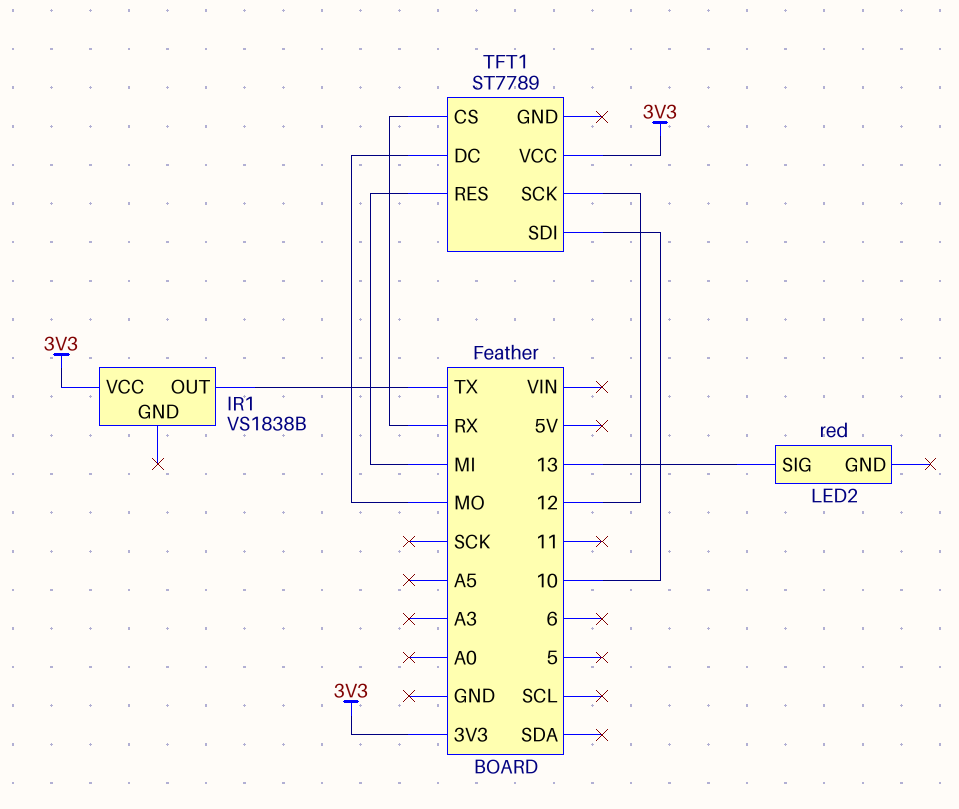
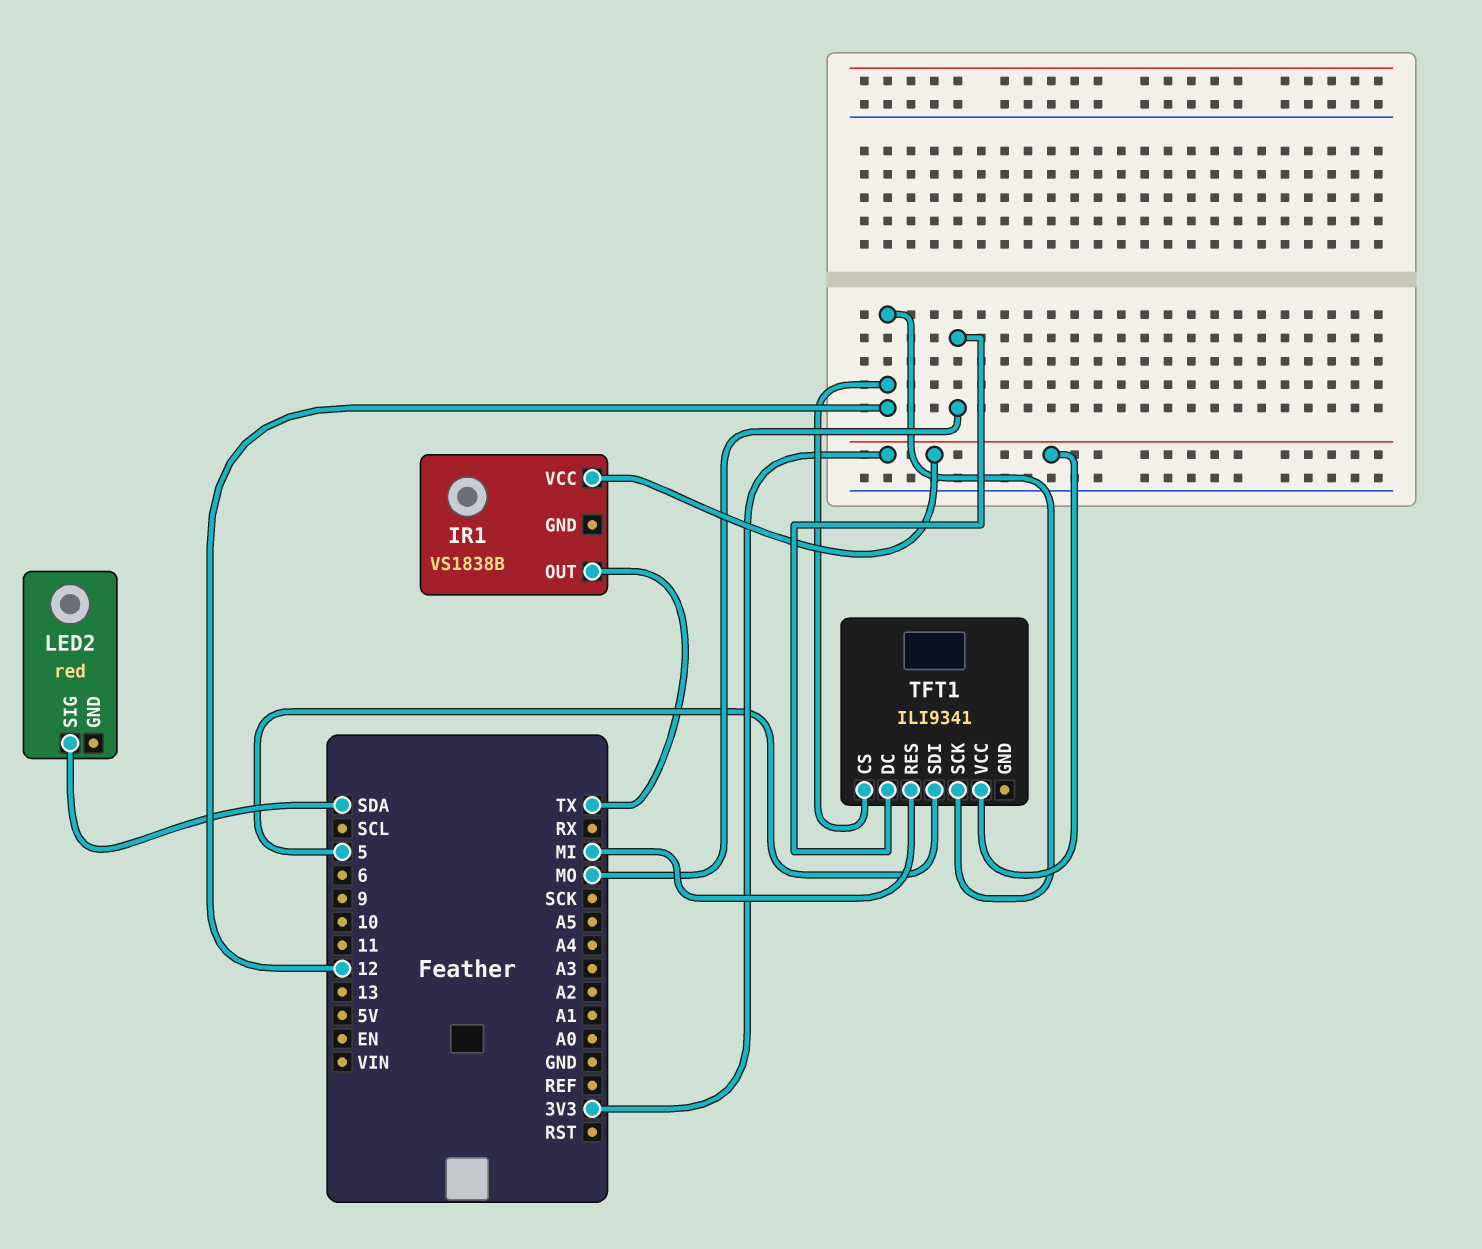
LED2 pin SIG: 13 -> SDA
TFT1: ST7789 -> ILI9341
TFT1 pin CS: RX -> 12
TFT1 pin SDI: 10 -> 5

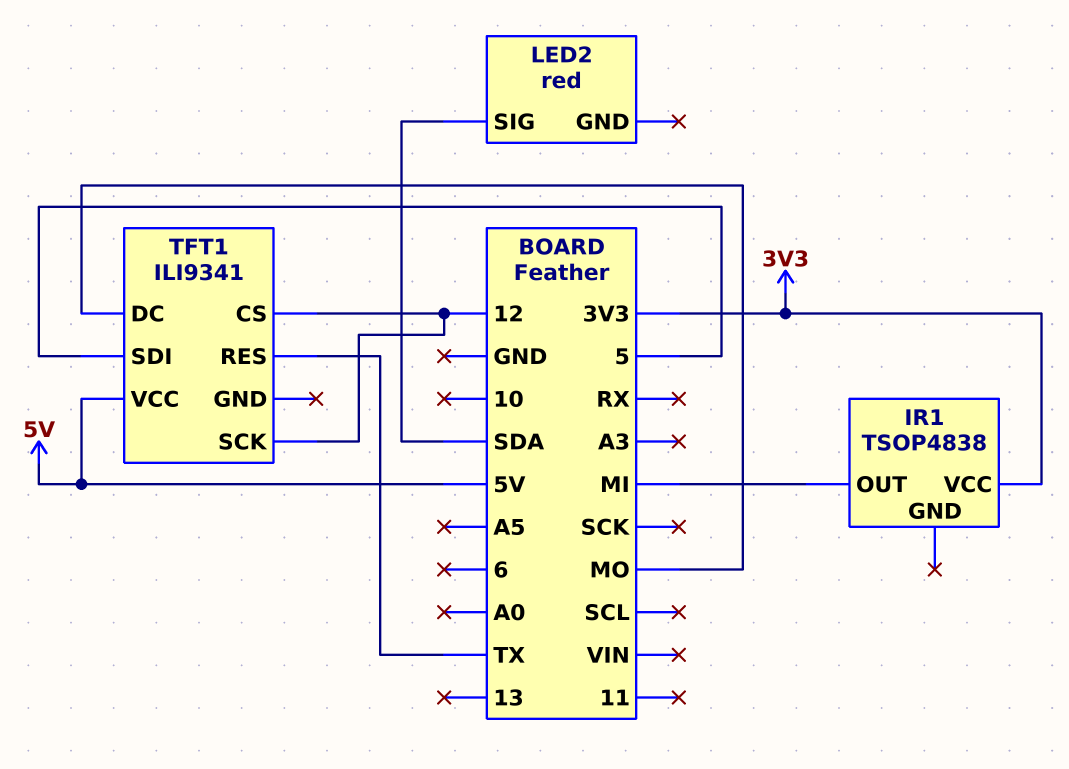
IR1: VS1838B -> TSOP4838
IR1 pin OUT: TX -> MI
TFT1 pin RES: MI -> TX
TFT1 pin VCC: 3V3 -> 5V

